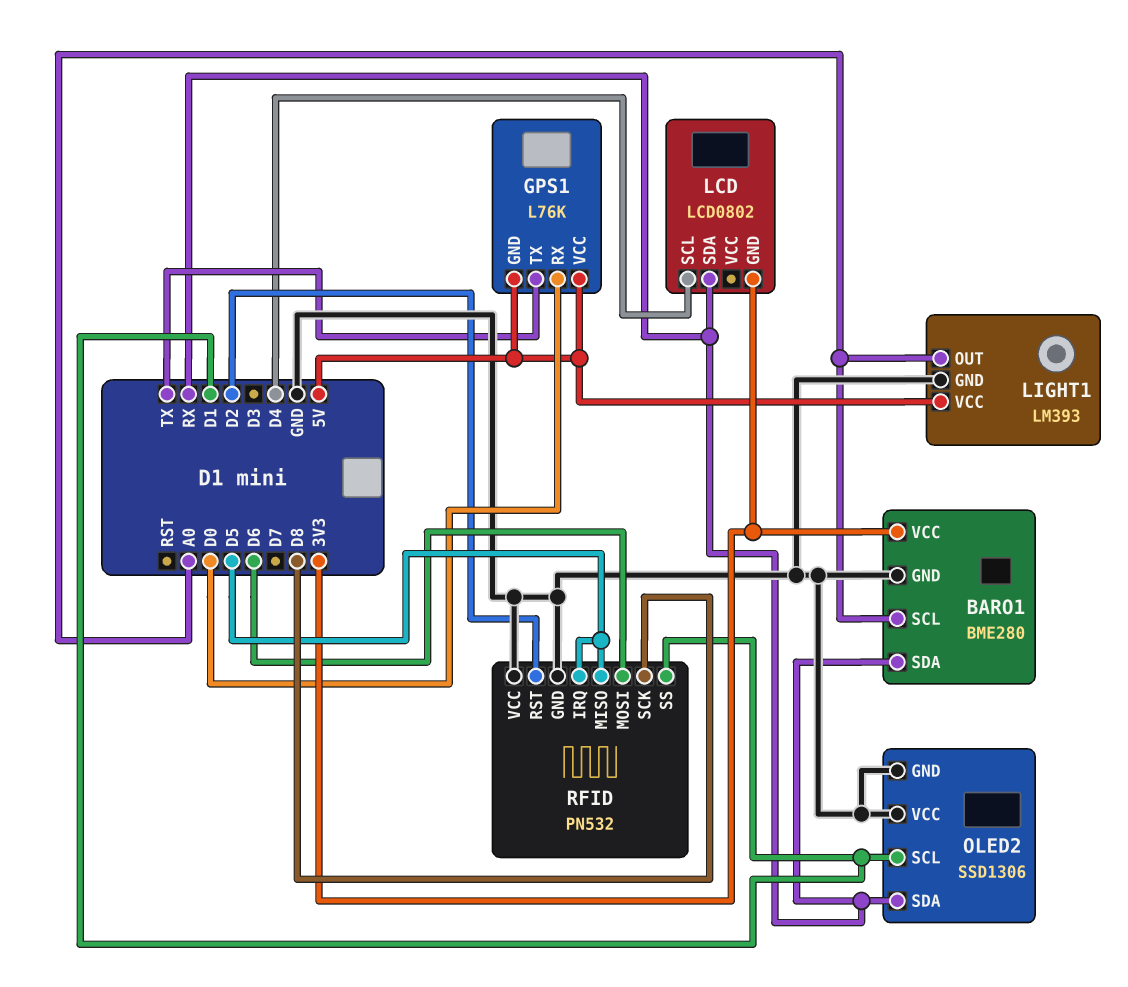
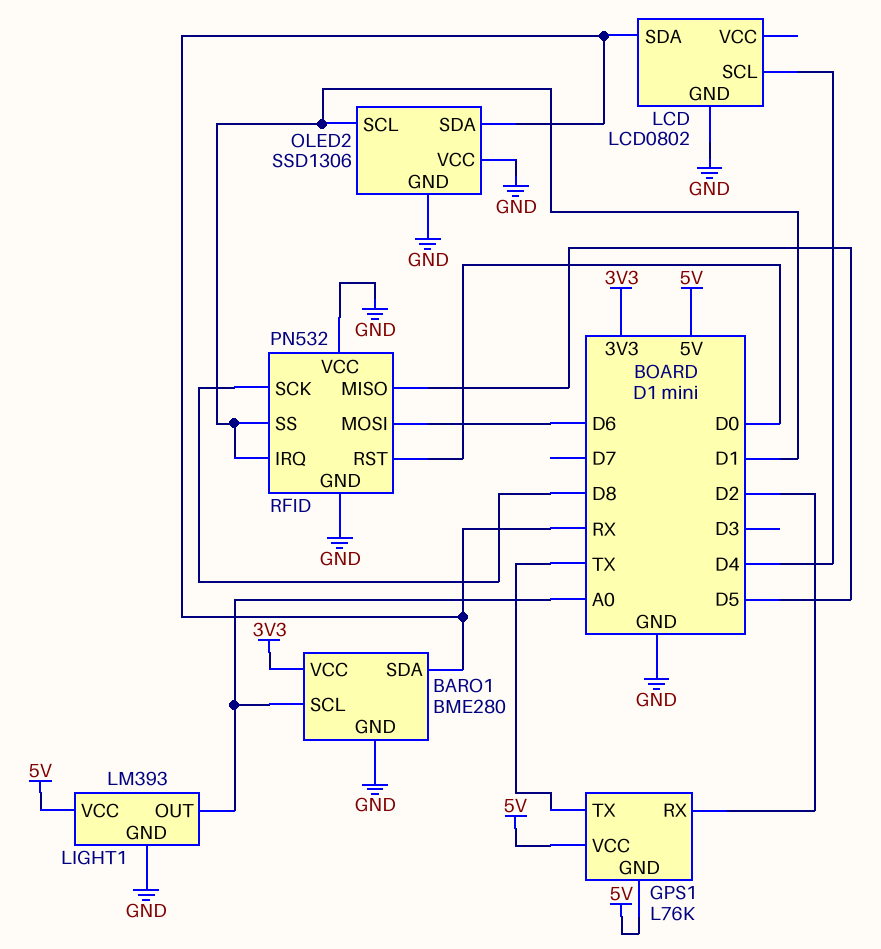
GPS1 pin RX: D0 -> D2
LCD pin GND: 3V3 -> GND
RFID pin IRQ: D5 -> D1
RFID pin RST: D2 -> D0

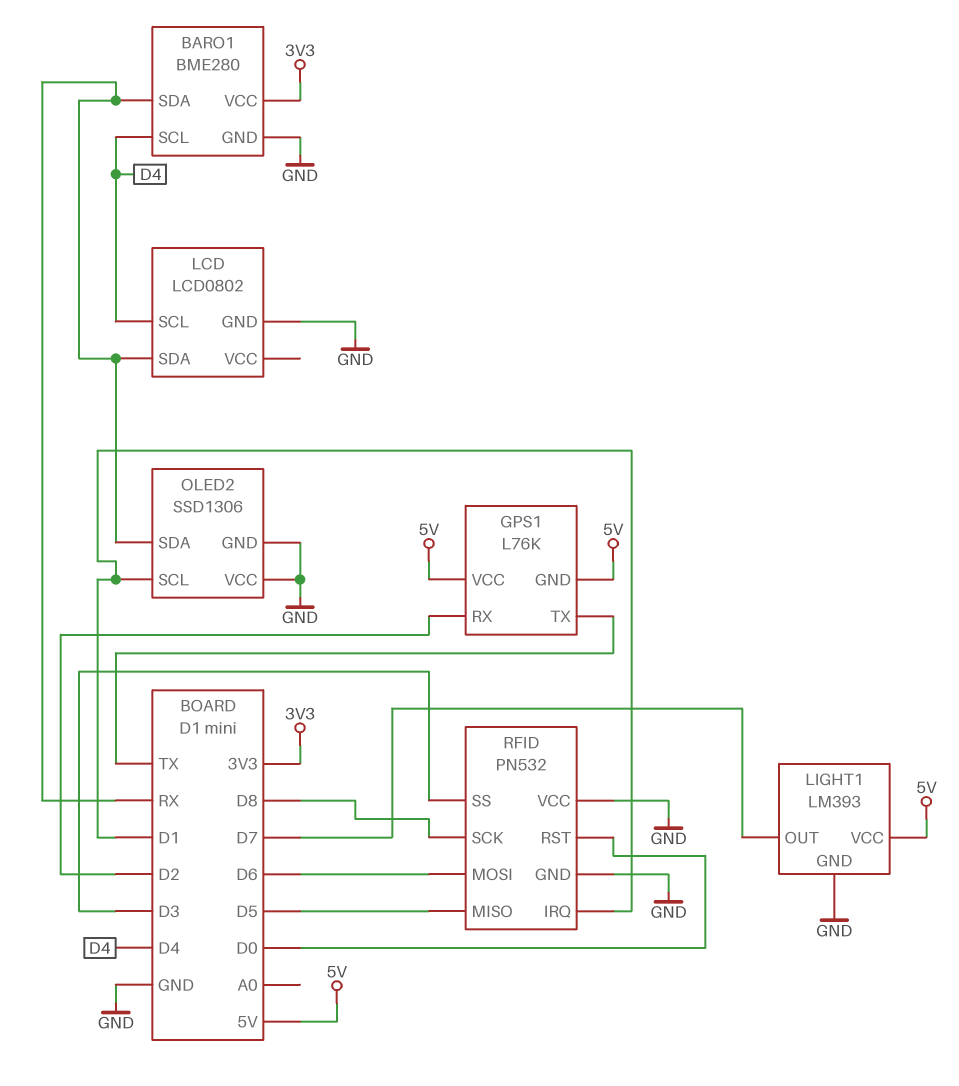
BARO1 pin SCL: A0 -> D4
LIGHT1 pin OUT: A0 -> D7
RFID pin SS: D1 -> D3

